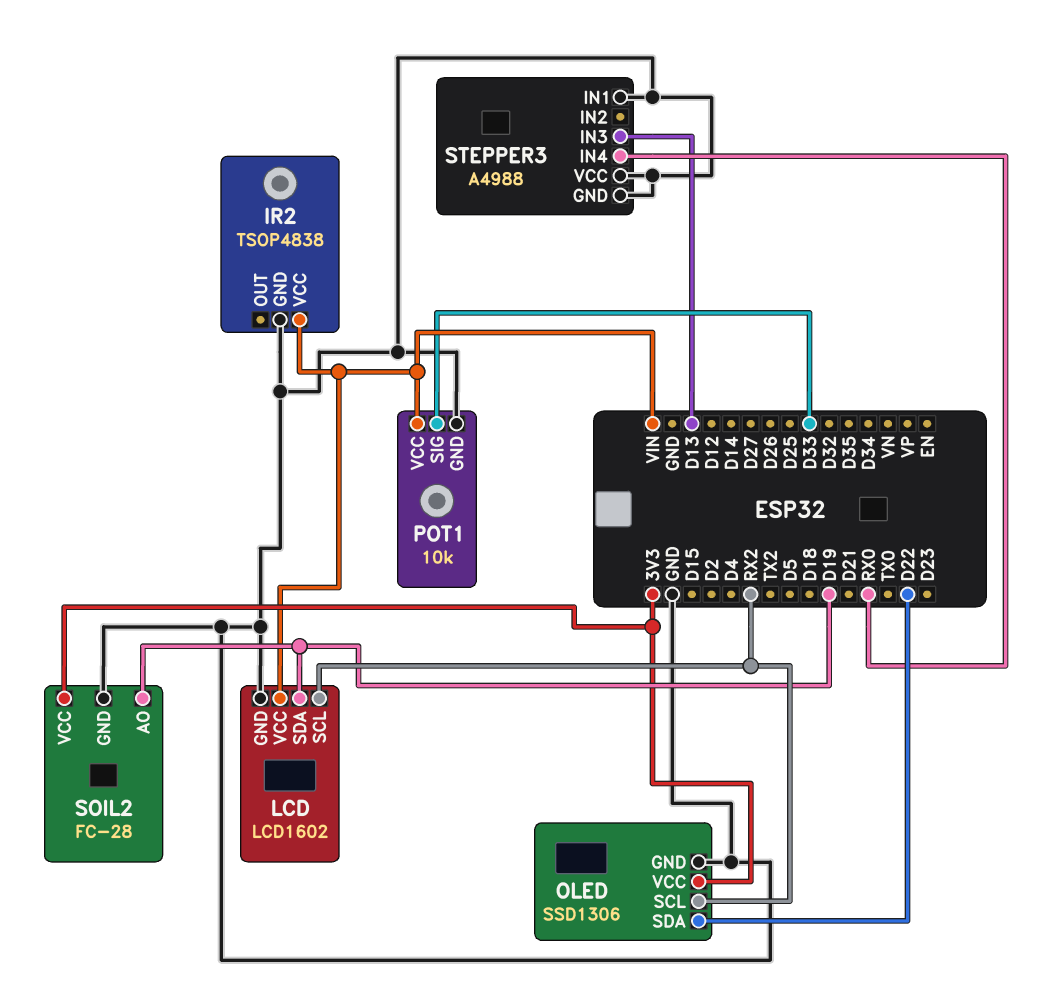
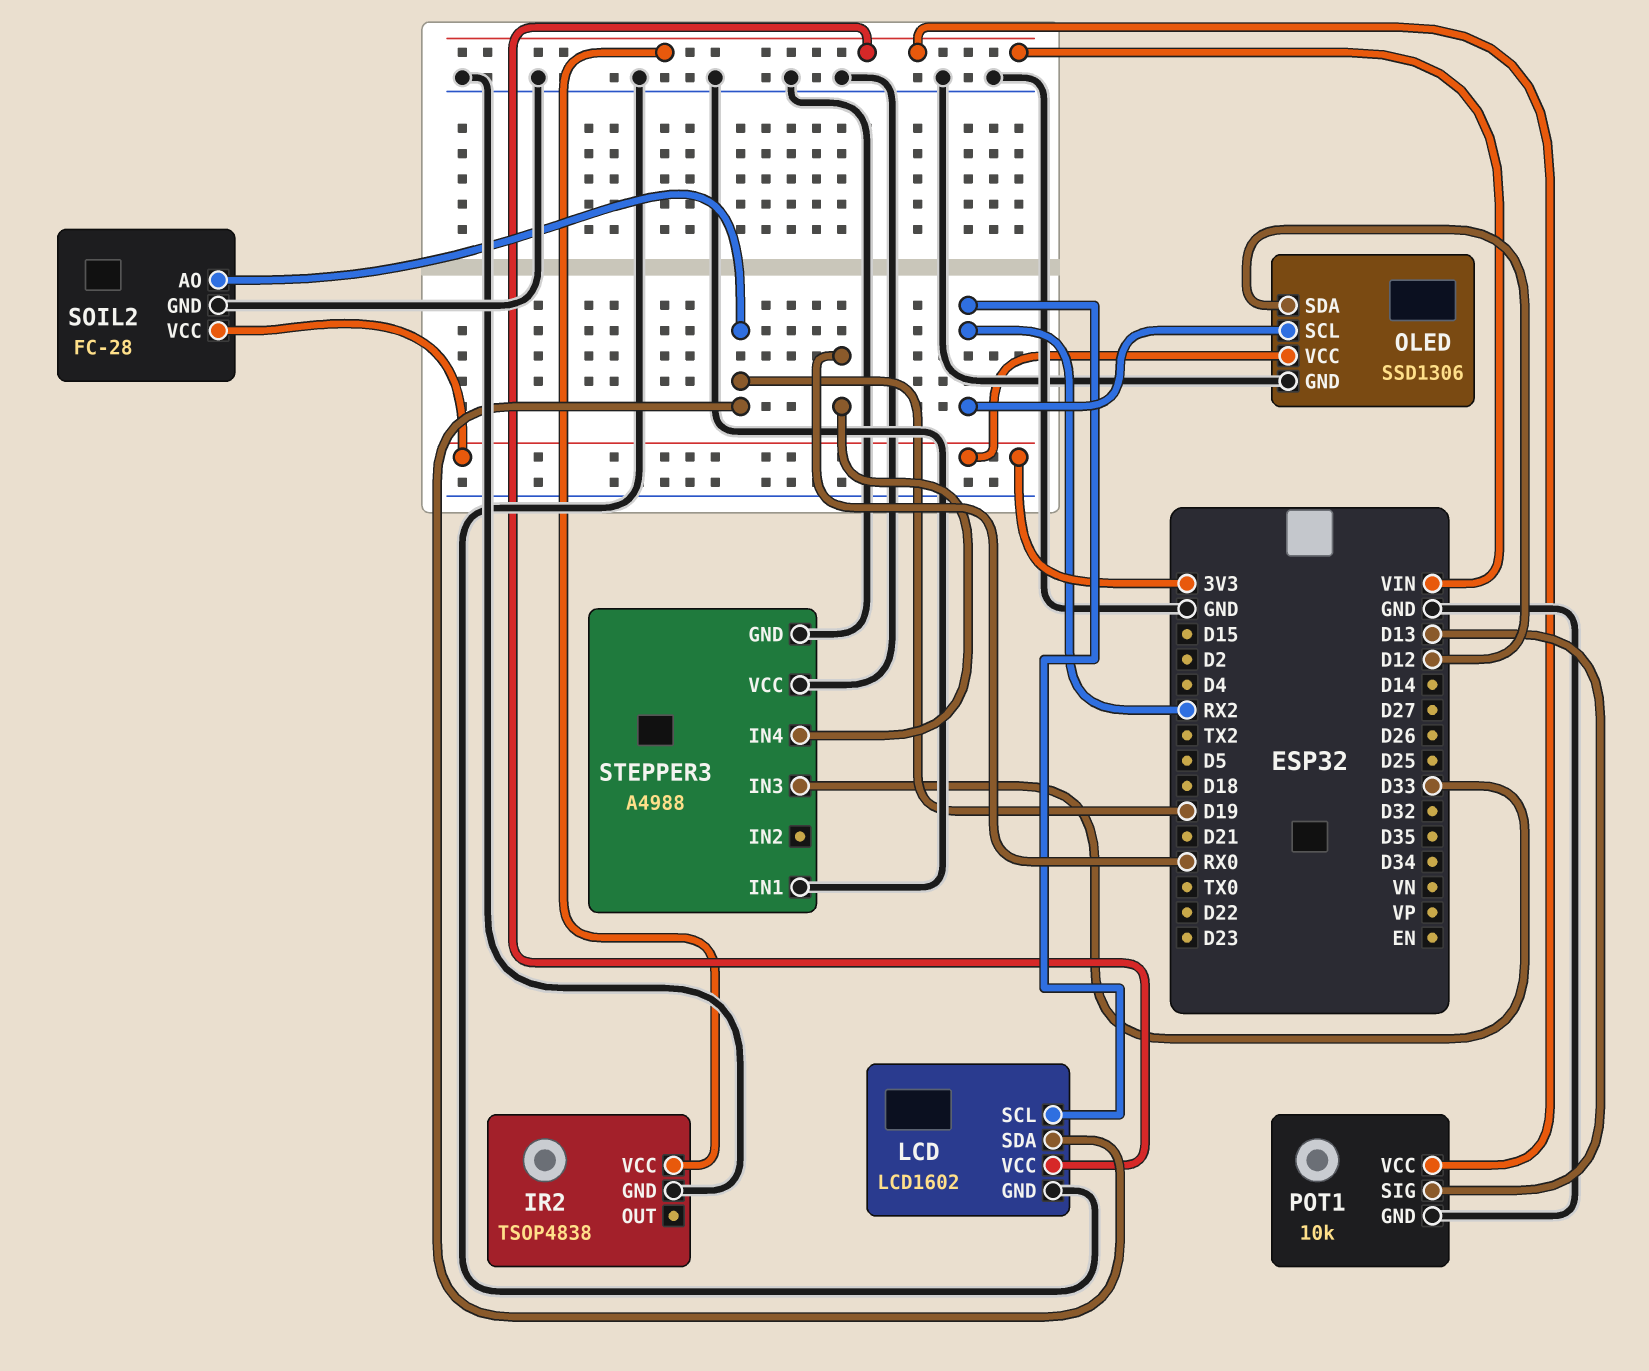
OLED pin SDA: D22 -> D12
POT1 pin SIG: D33 -> D13
STEPPER3 pin IN3: D13 -> D33

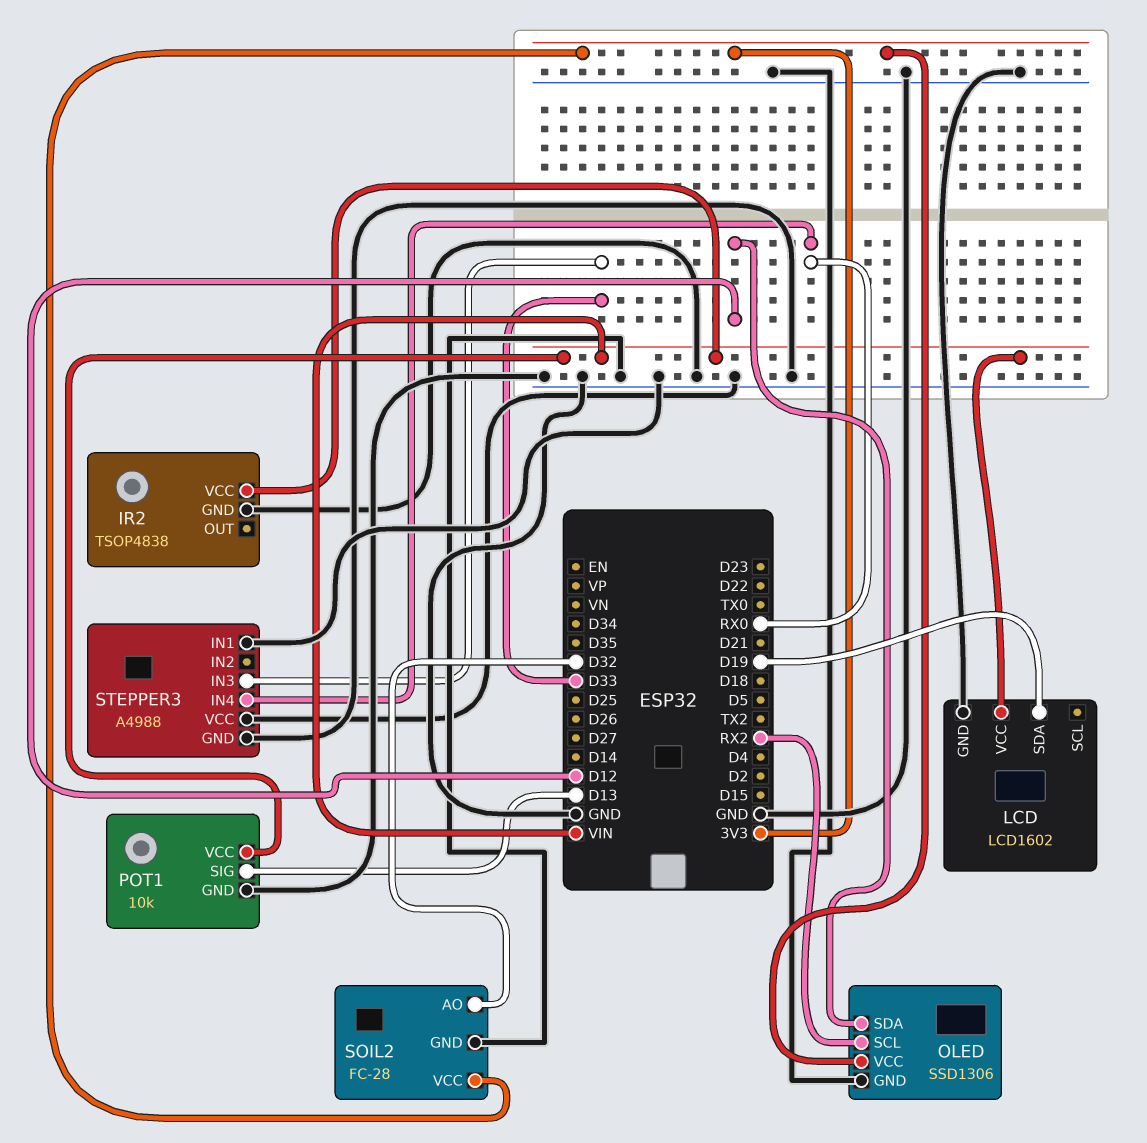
LCD pin SCL: RX2 -> none
SOIL2 pin AO: D19 -> D32

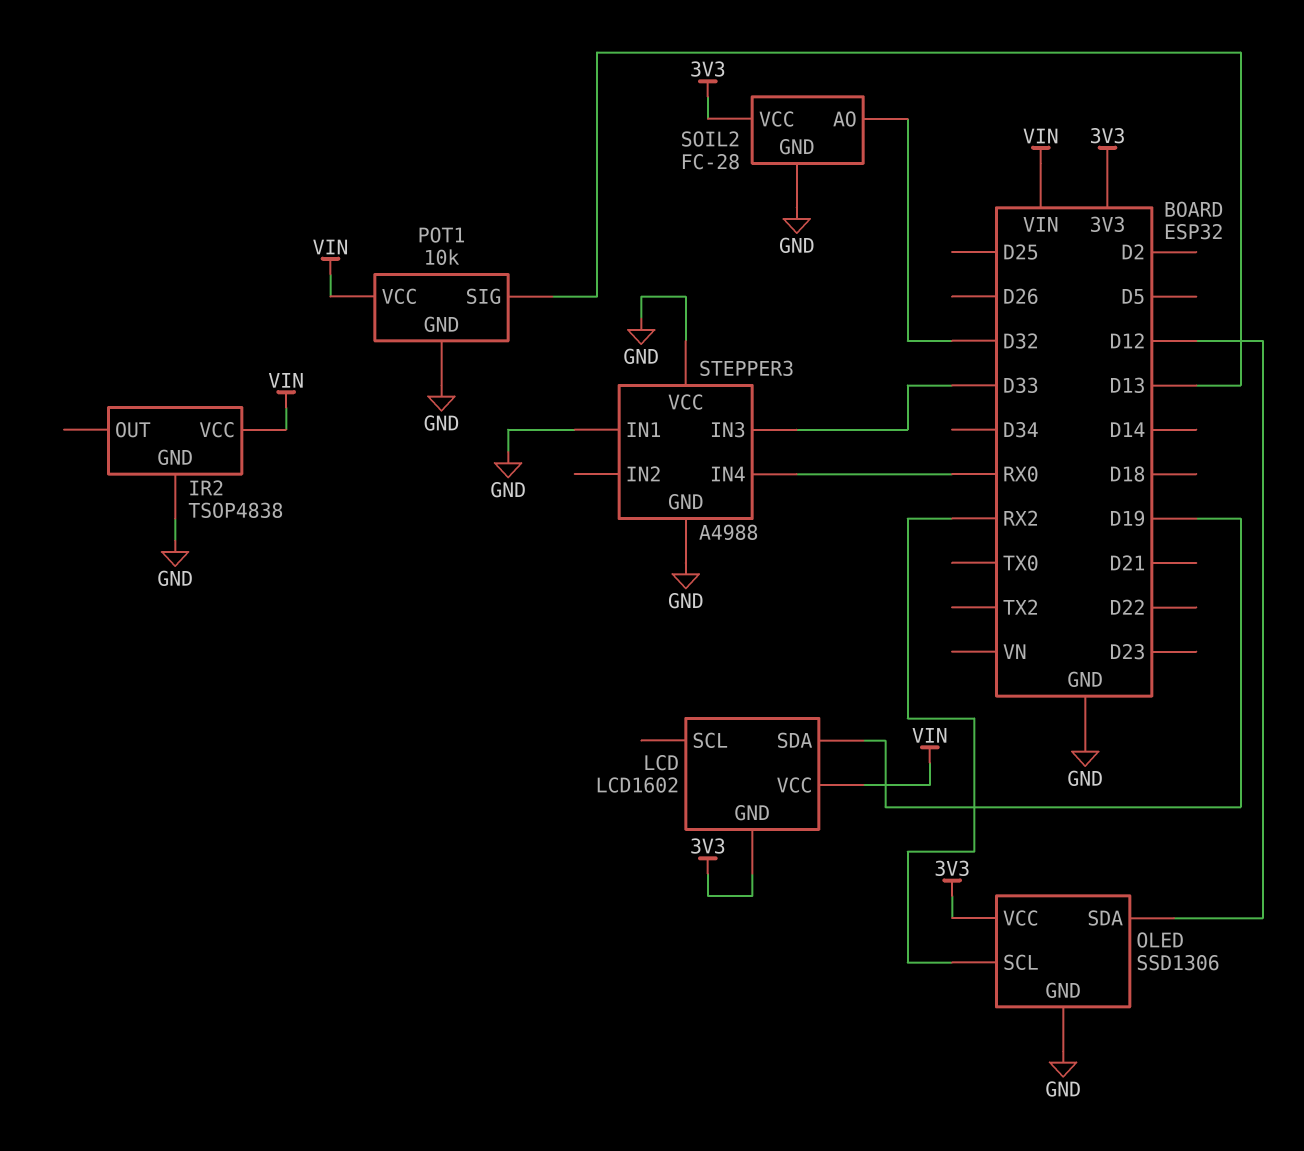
LCD pin GND: GND -> 3V3

